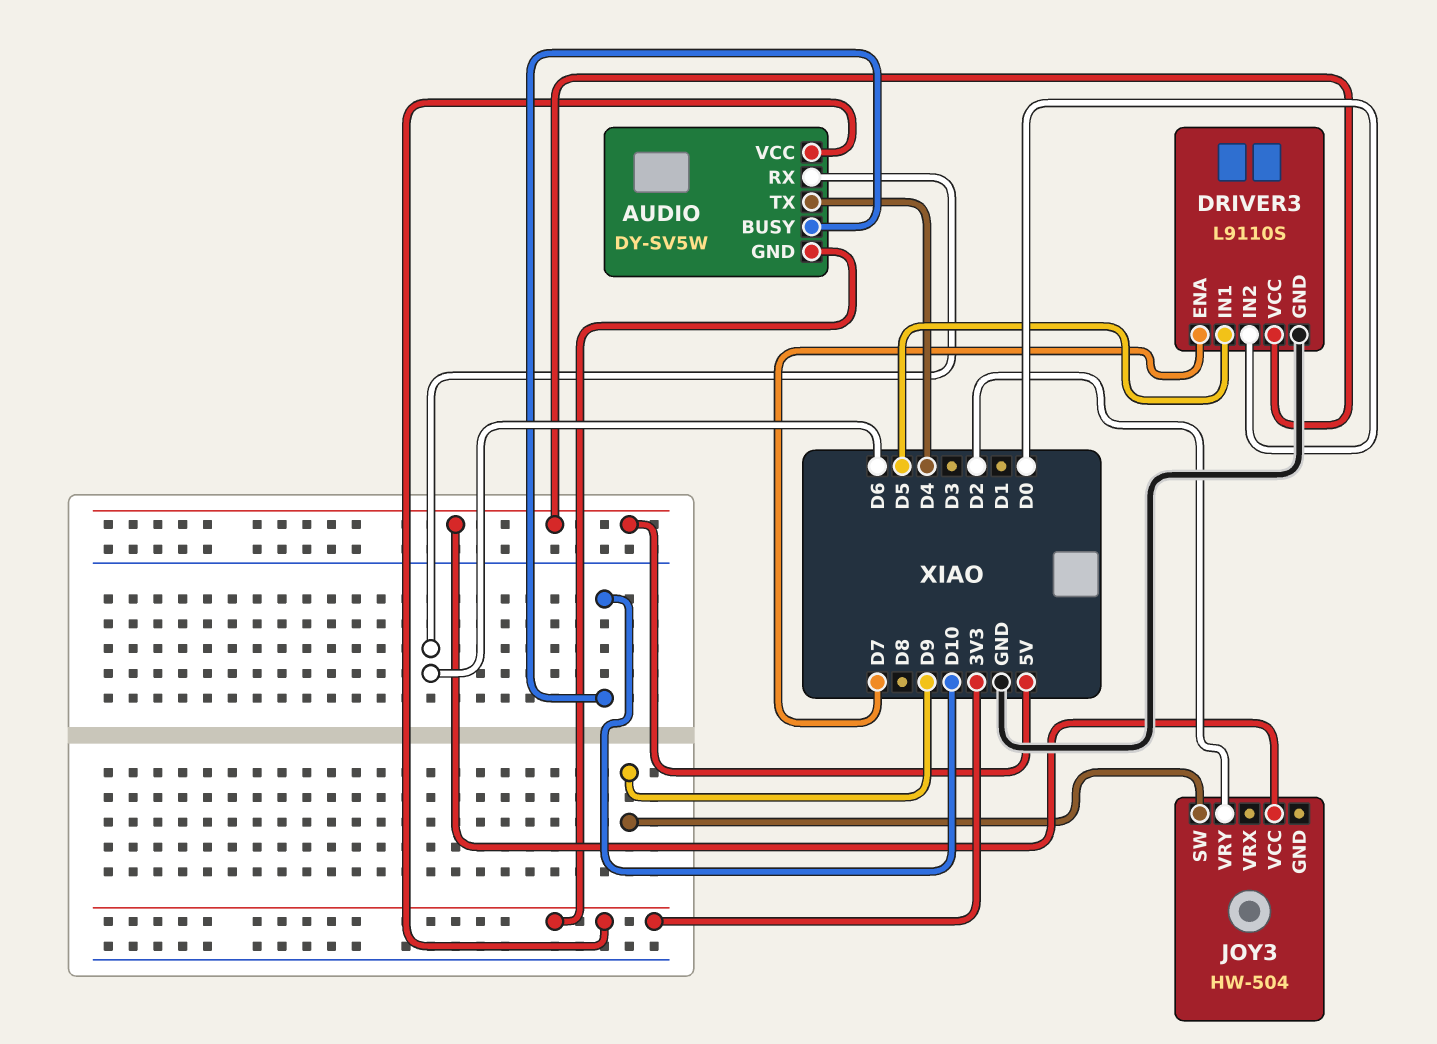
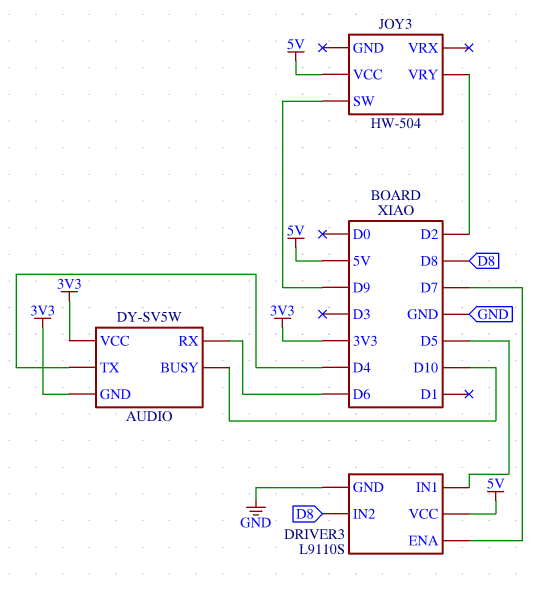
DRIVER3 pin IN2: D0 -> D8

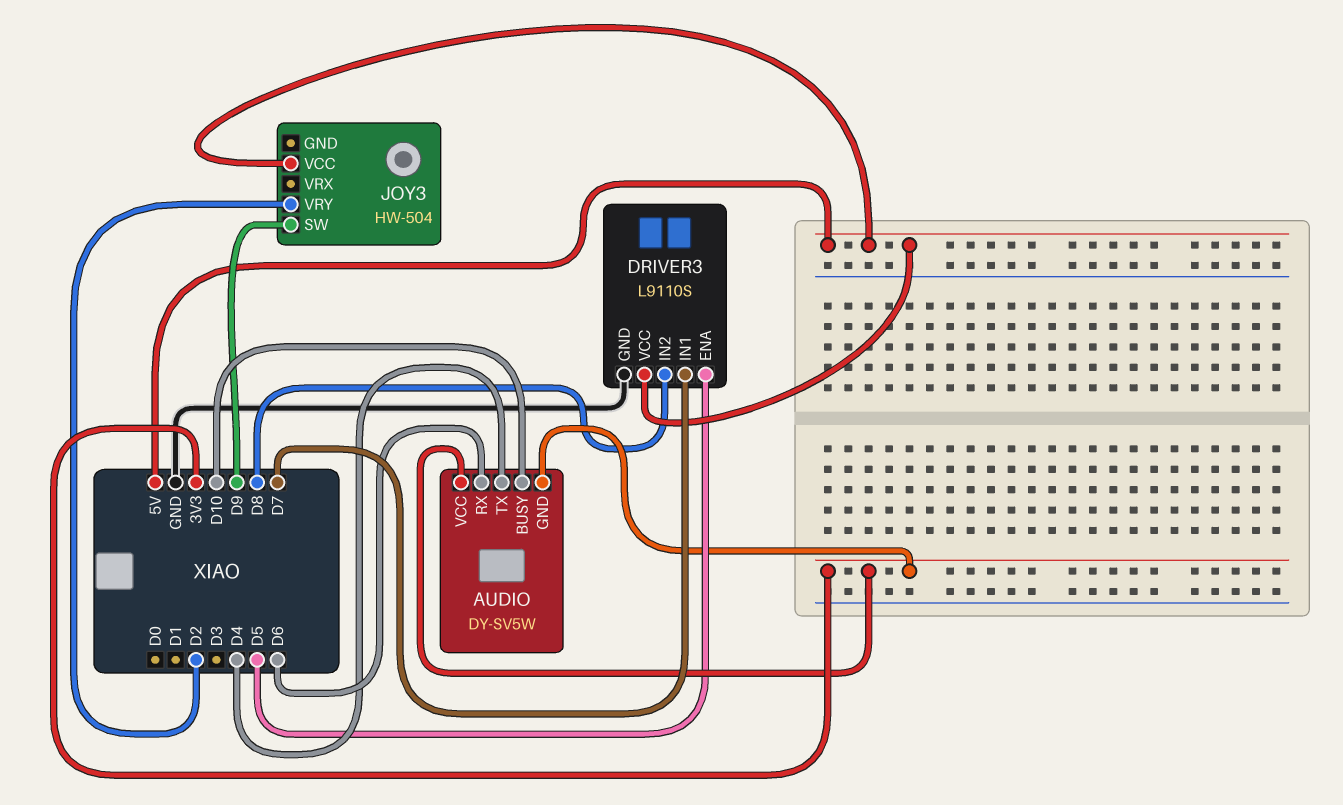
DRIVER3 pin ENA: D7 -> D5
DRIVER3 pin IN1: D5 -> D7

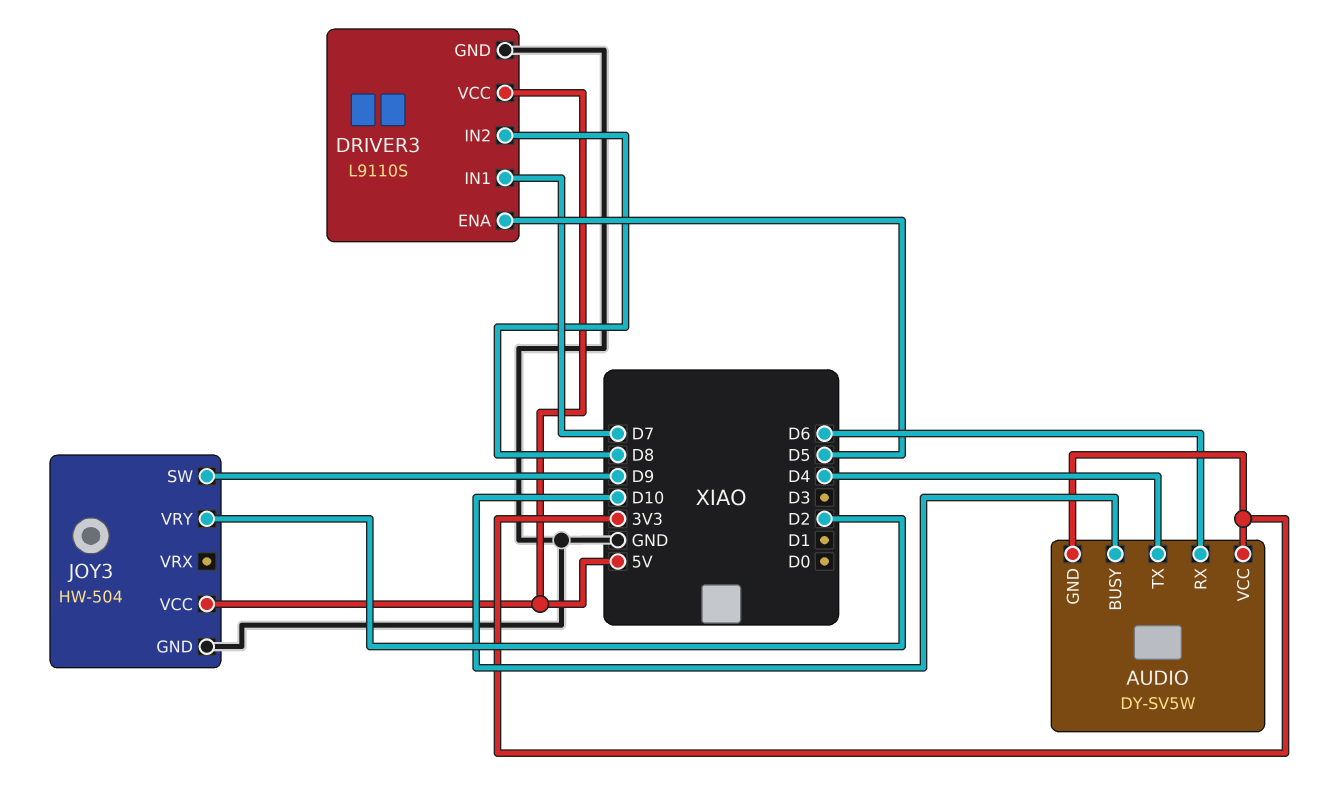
JOY3 pin GND: none -> GND

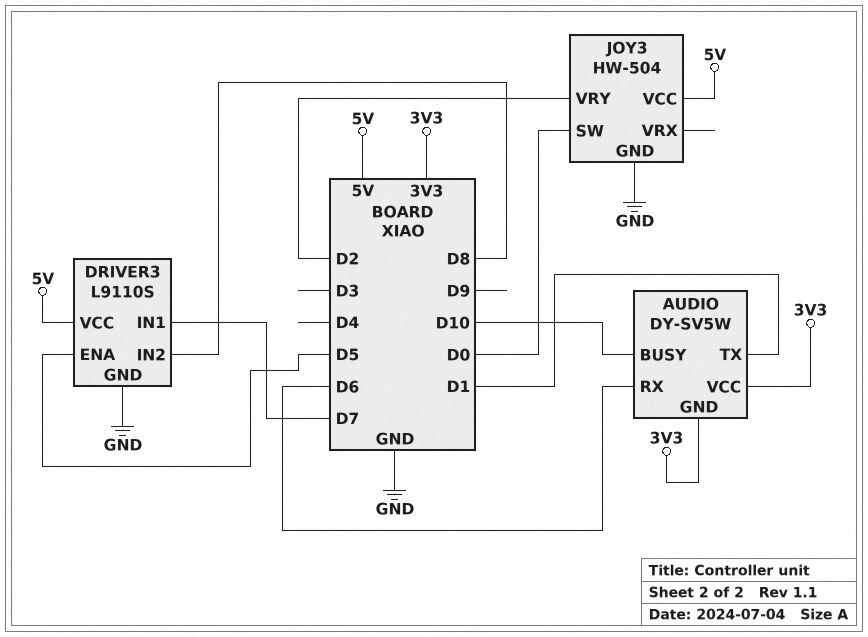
AUDIO pin TX: D4 -> D1
JOY3 pin SW: D9 -> D0

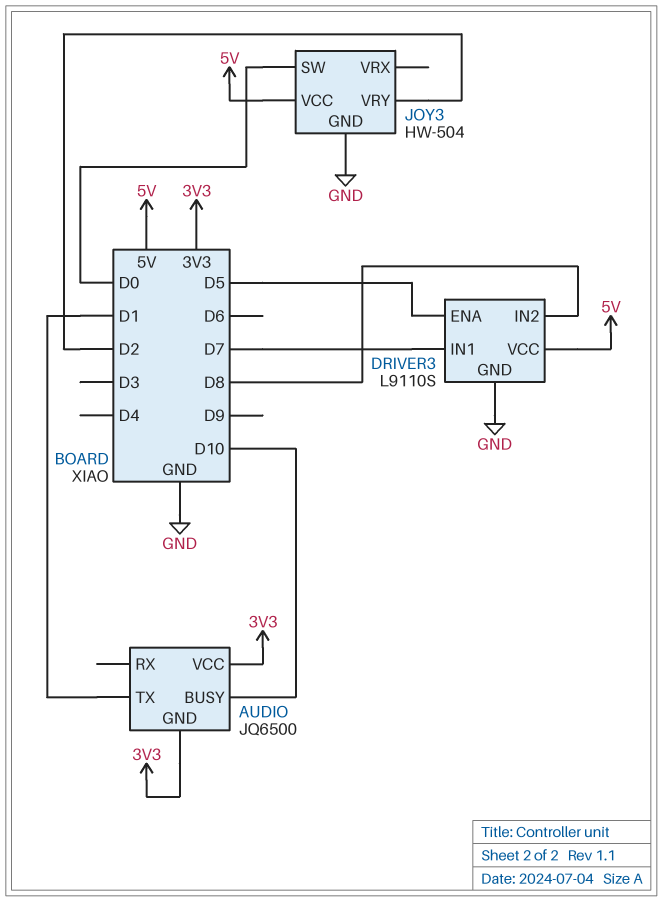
AUDIO: DY-SV5W -> JQ6500
AUDIO pin RX: D6 -> none

